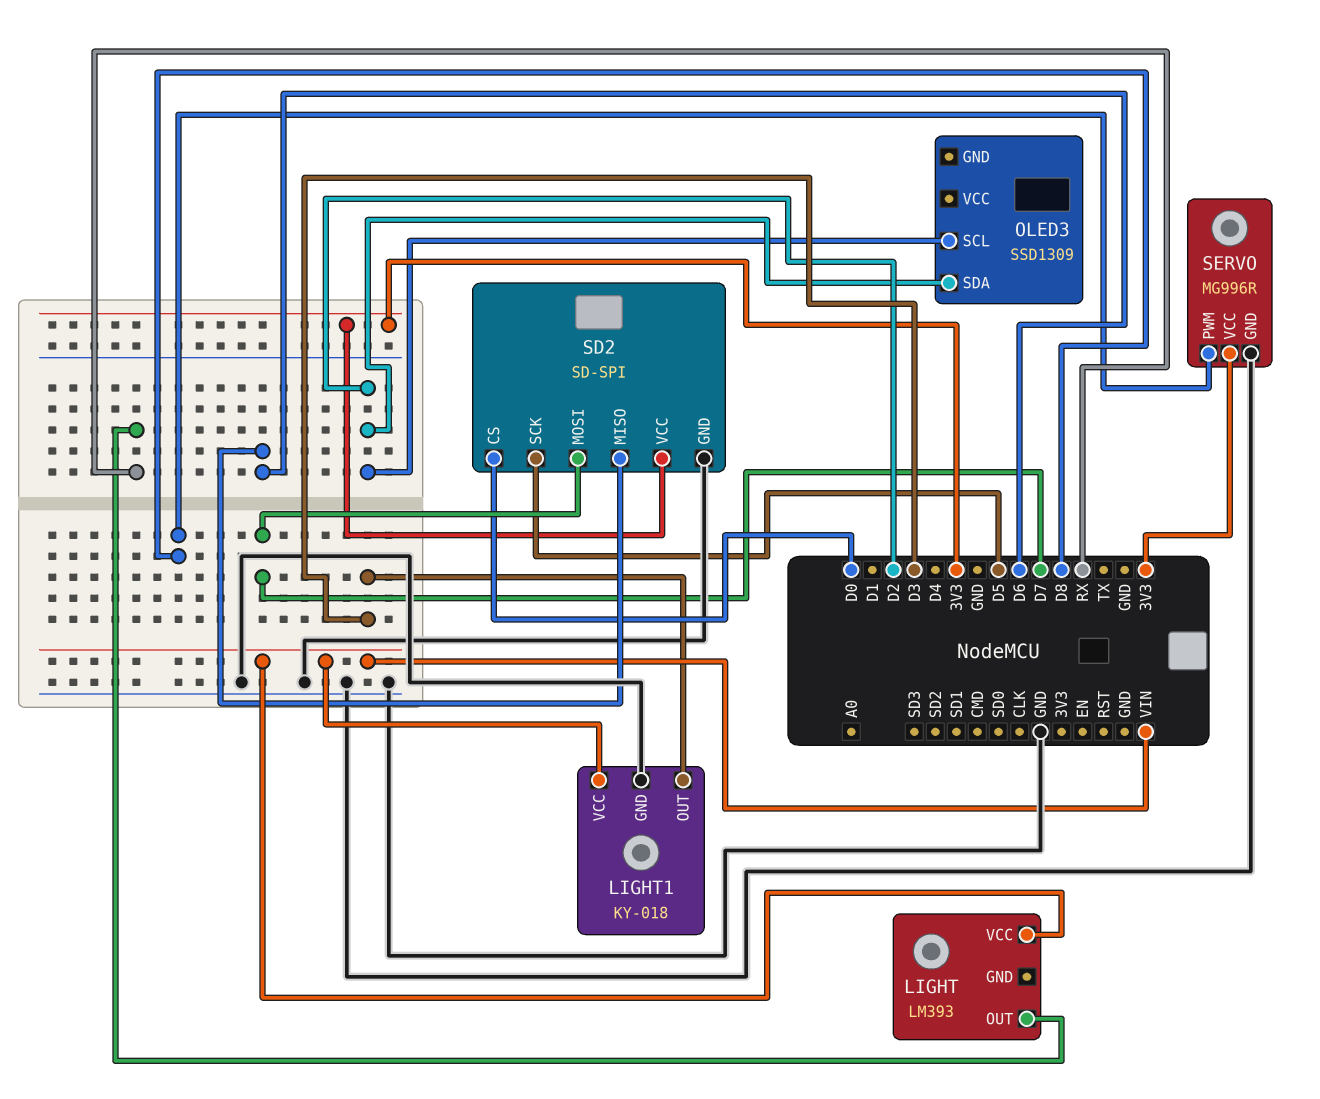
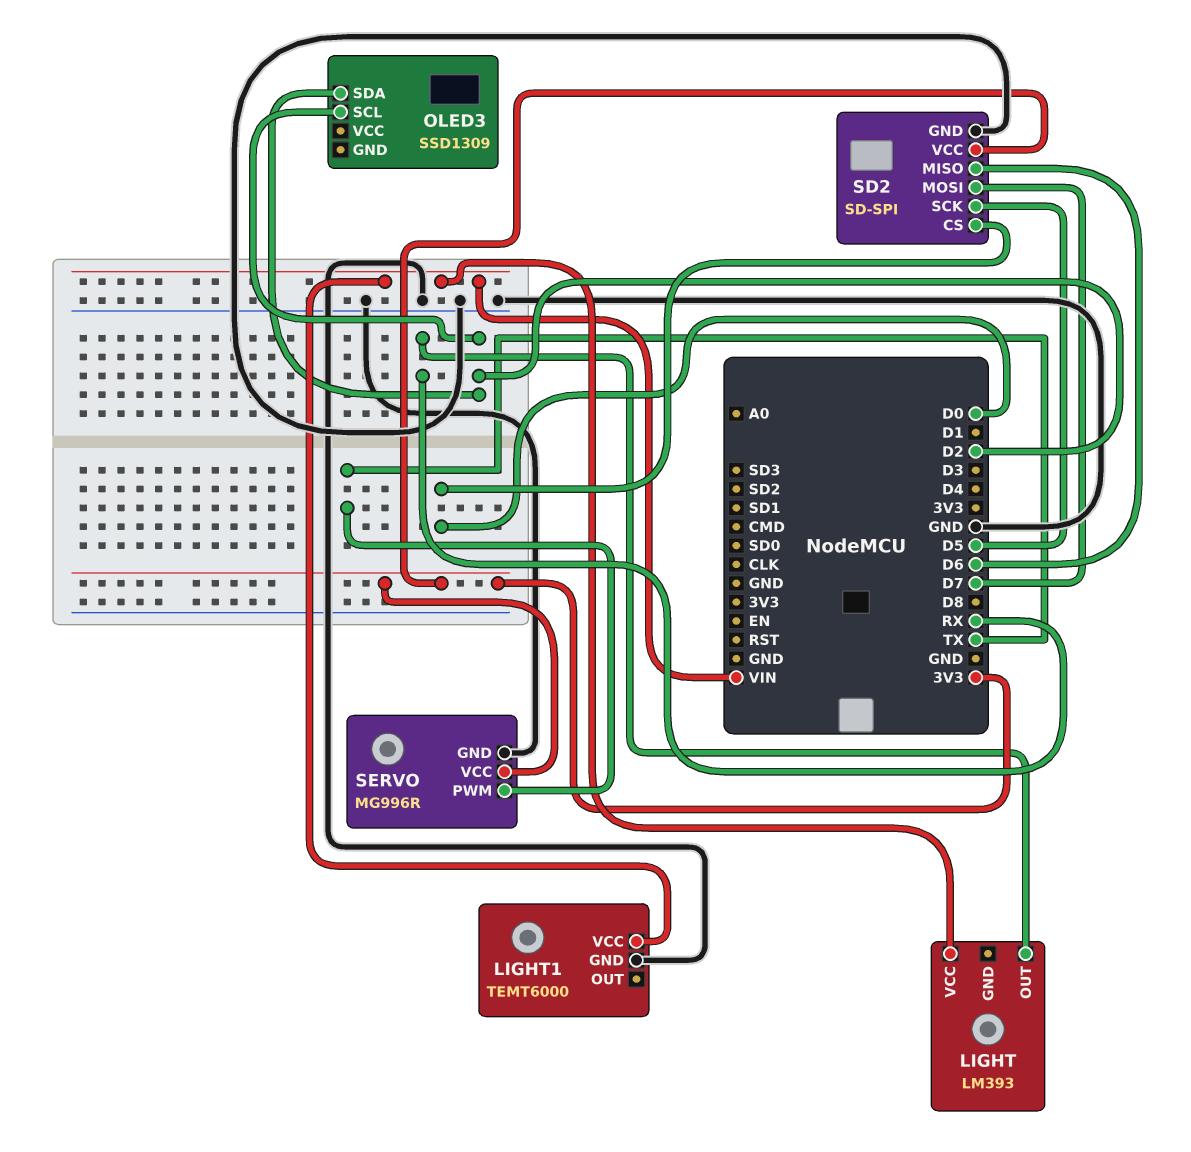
LIGHT1: KY-018 -> TEMT6000
LIGHT1 pin OUT: D3 -> none
SERVO pin PWM: D8 -> TX

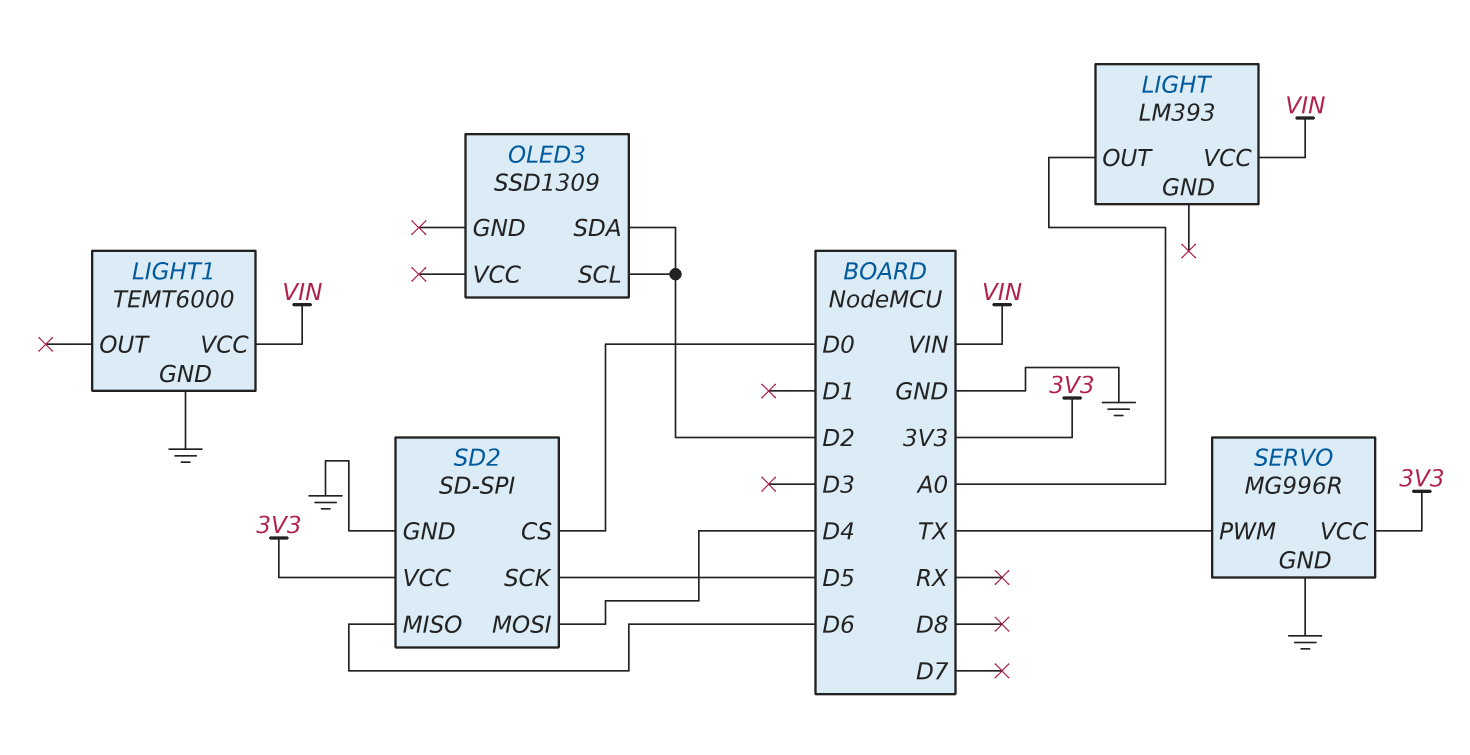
LIGHT pin OUT: RX -> A0
SD2 pin MOSI: D7 -> D4

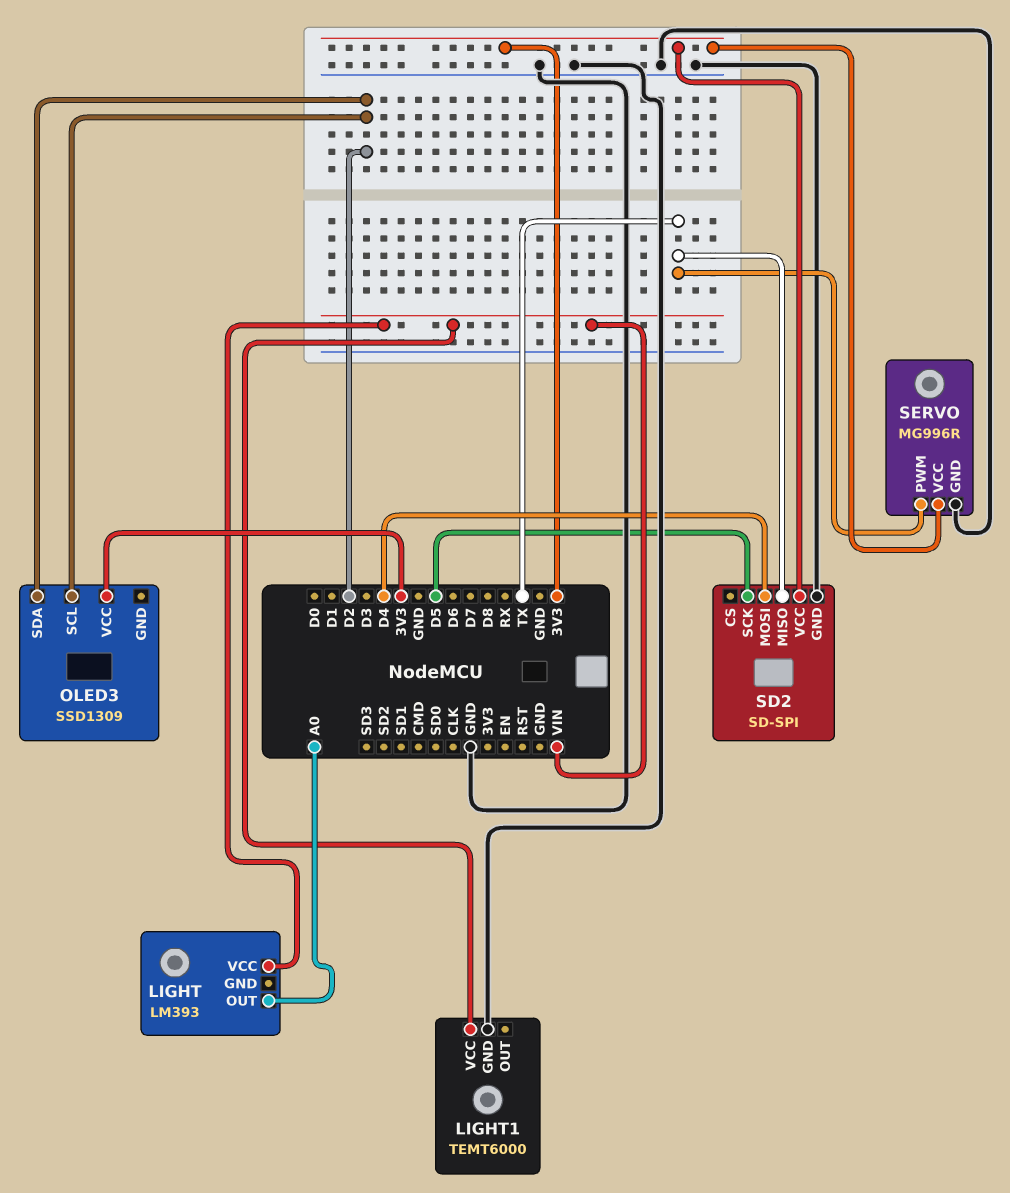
OLED3 pin VCC: none -> 3V3
SD2 pin CS: D0 -> none
SD2 pin MISO: D6 -> TX

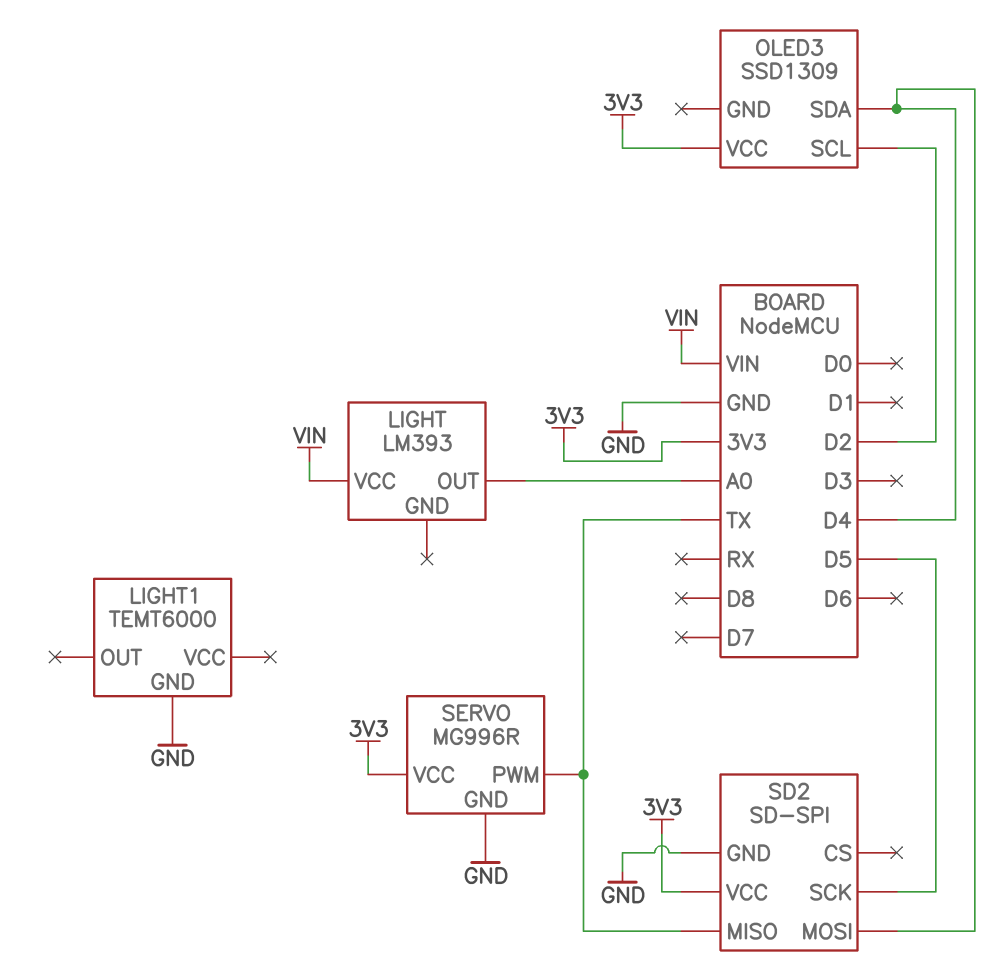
LIGHT1 pin VCC: VIN -> none
OLED3 pin SDA: D2 -> D4

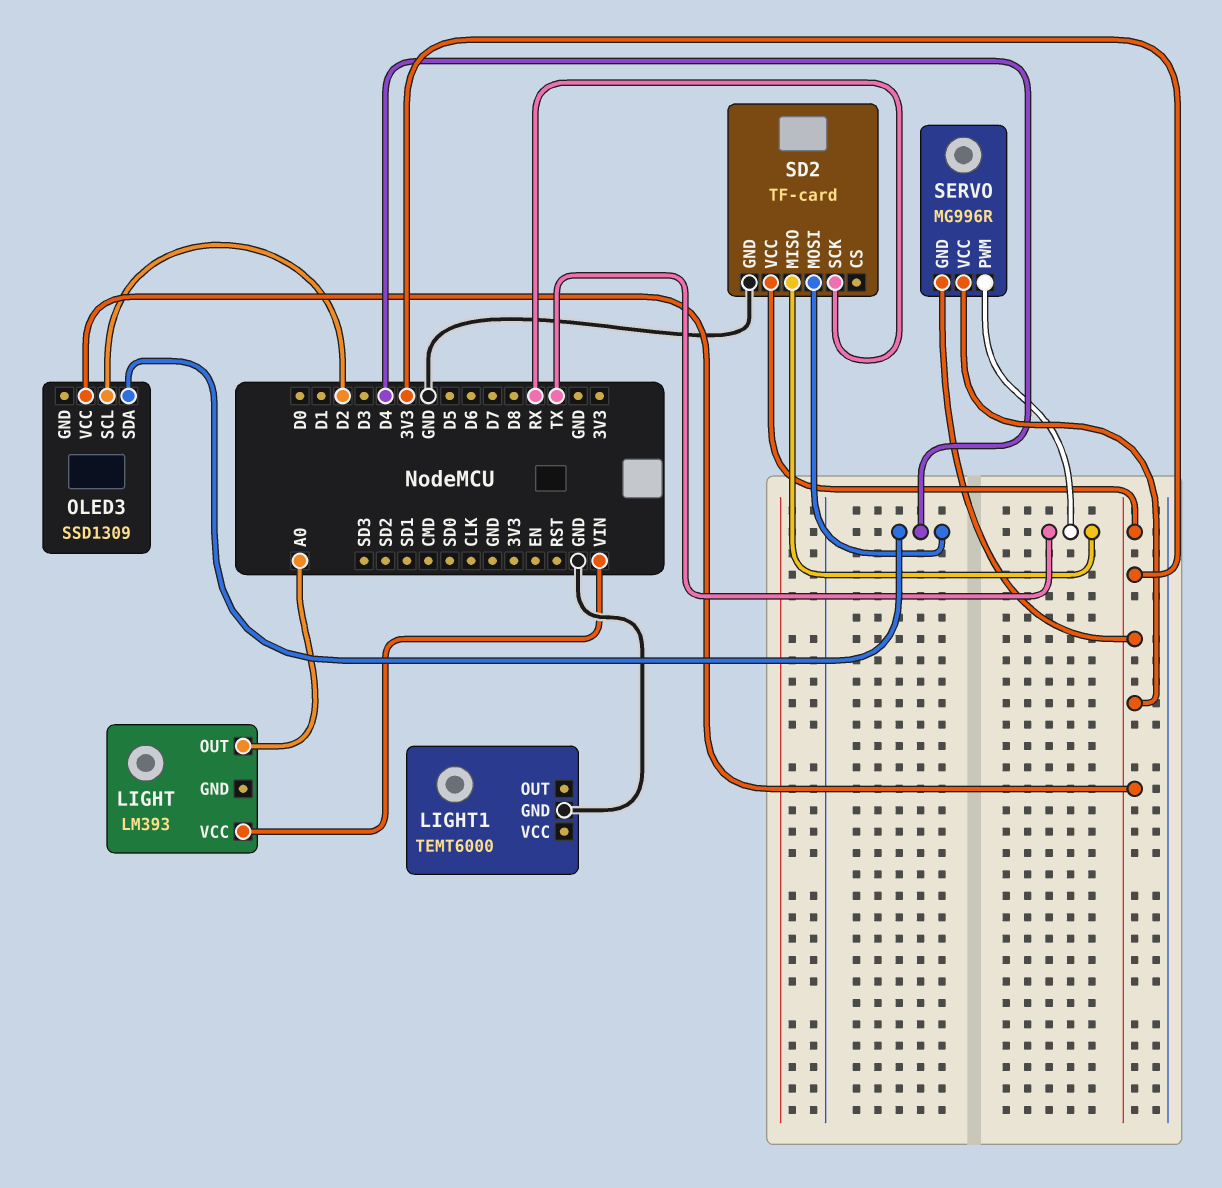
SD2: SD-SPI -> TF-card
SD2 pin SCK: D5 -> RX
SERVO pin GND: GND -> 3V3

